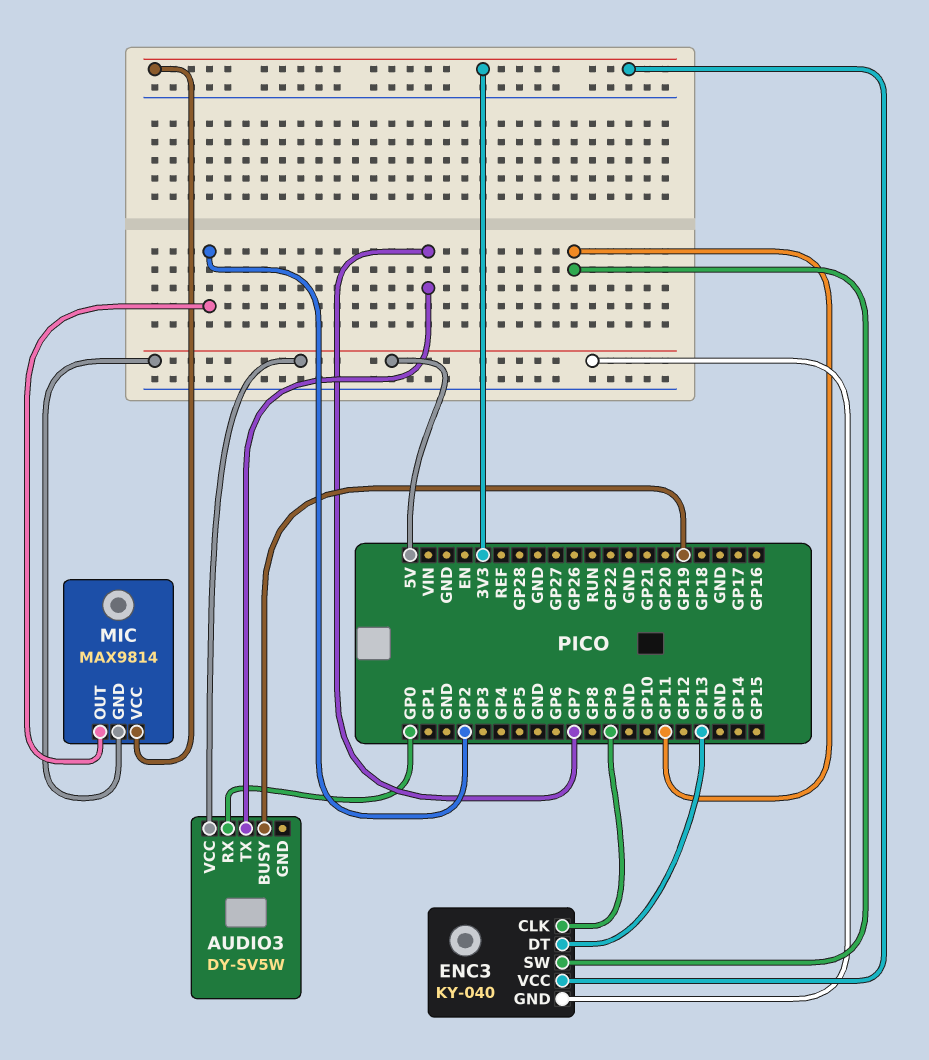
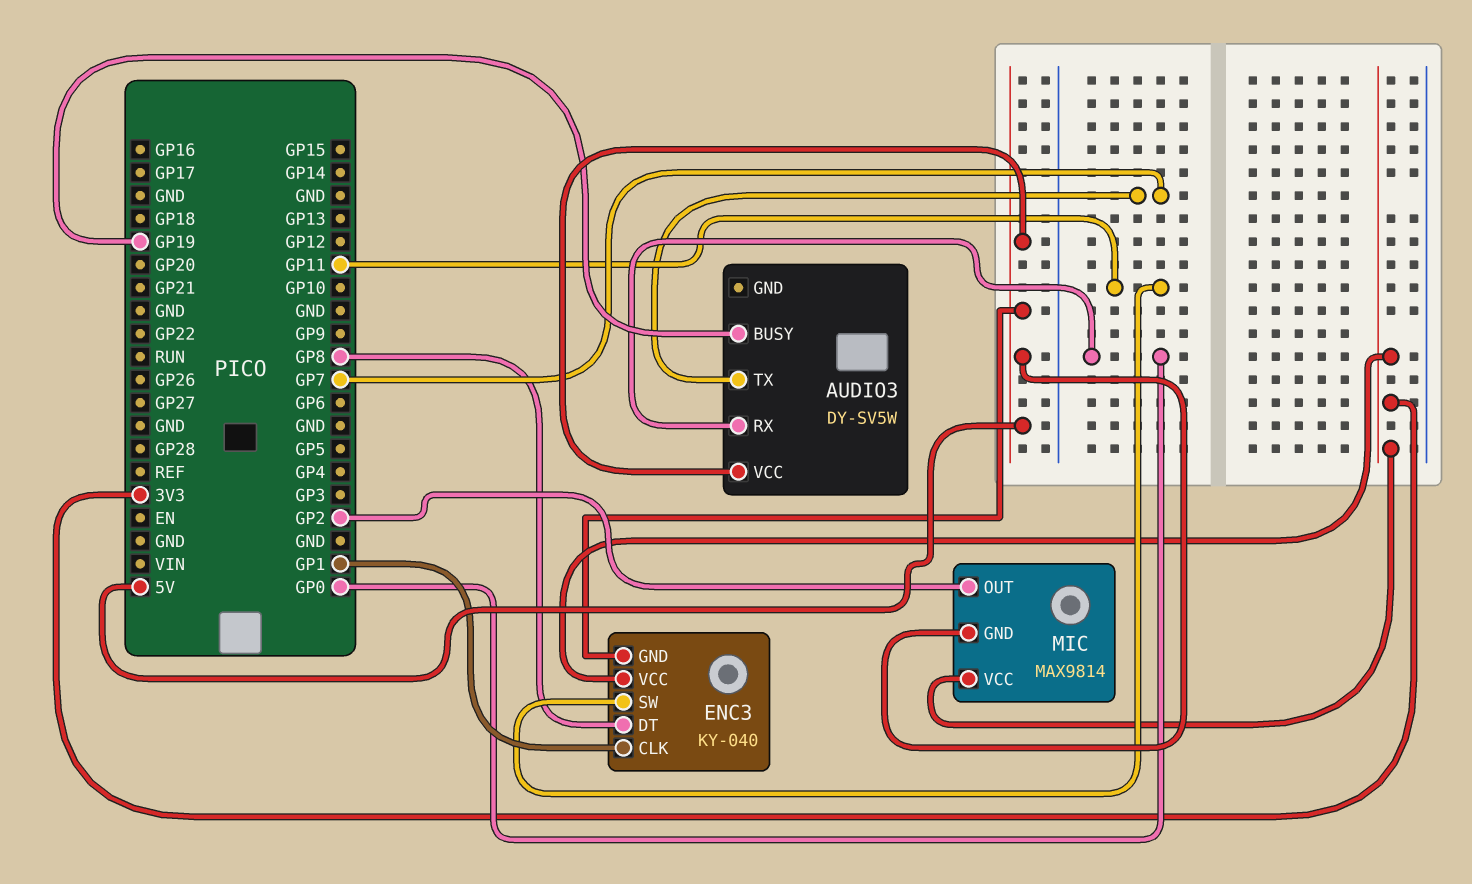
ENC3 pin CLK: GP9 -> GP1
ENC3 pin DT: GP13 -> GP8

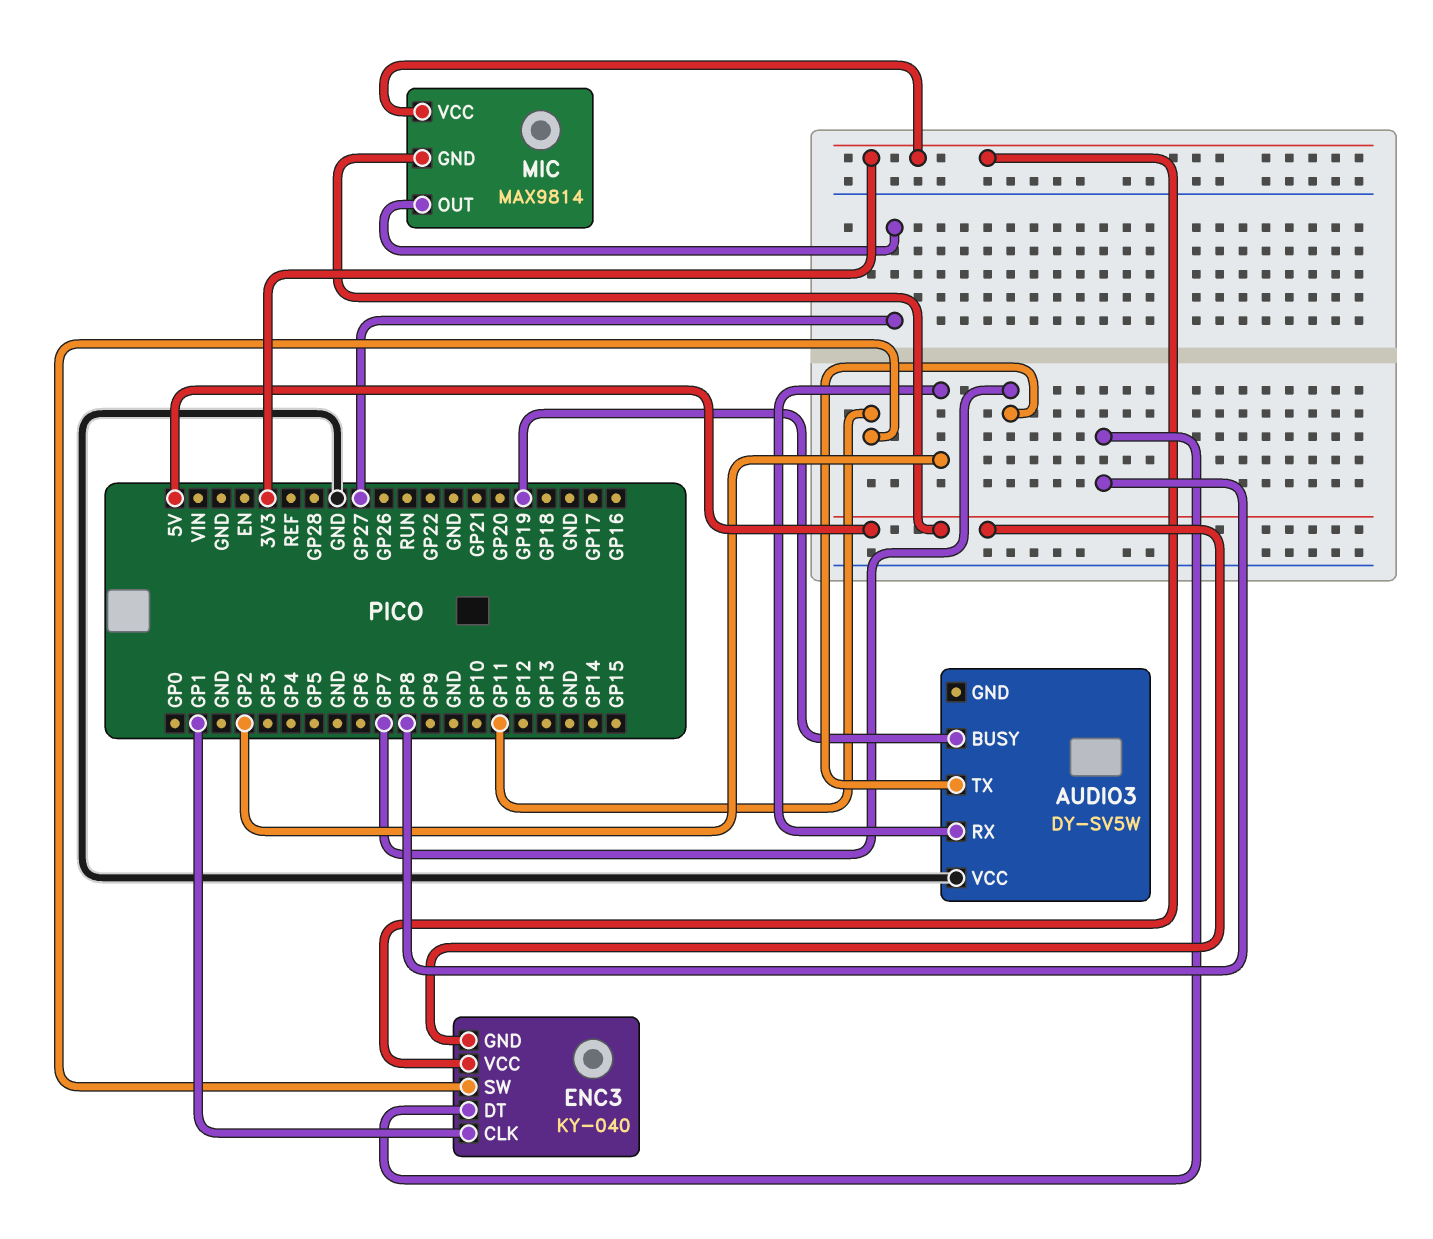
AUDIO3 pin RX: GP0 -> GP2
AUDIO3 pin VCC: 5V -> GND
MIC pin OUT: GP2 -> GP27

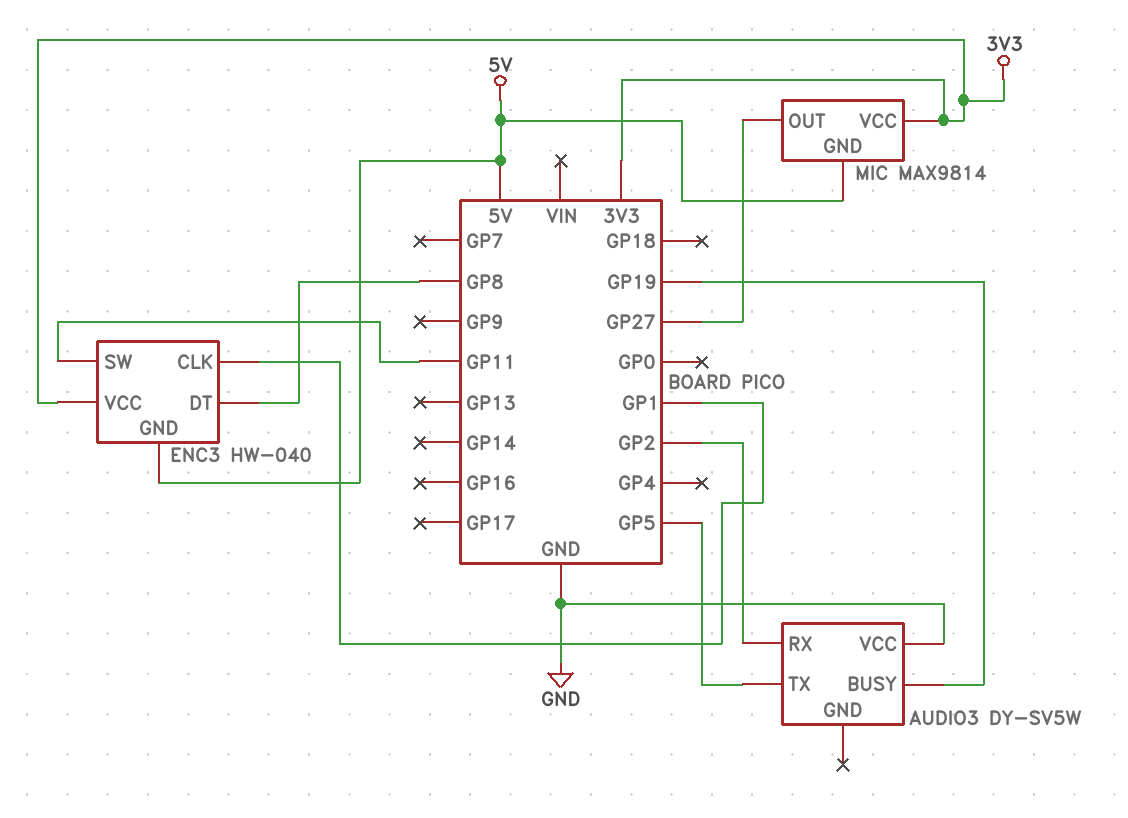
AUDIO3 pin TX: GP7 -> GP5
ENC3: KY-040 -> HW-040

